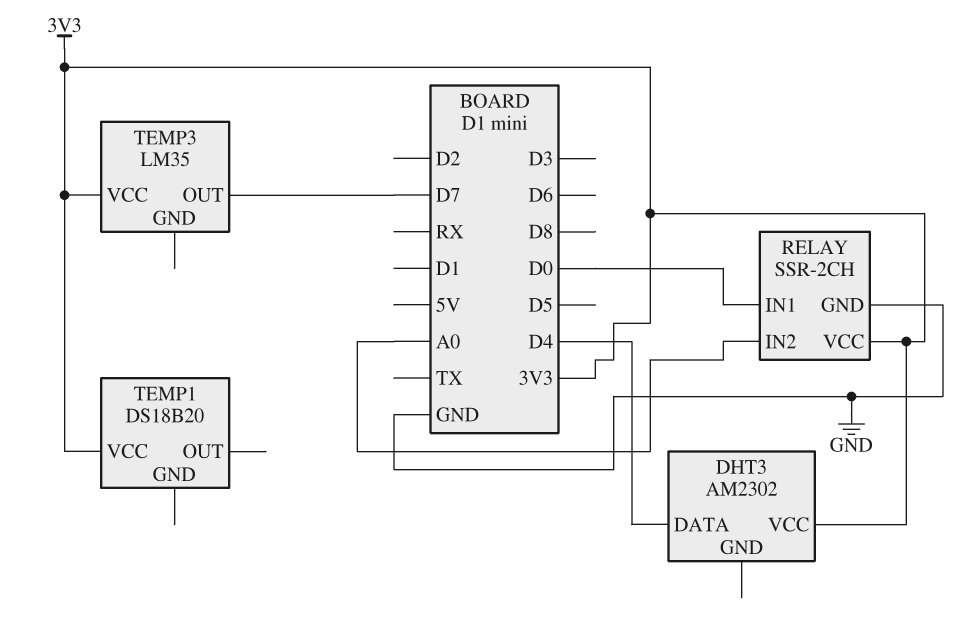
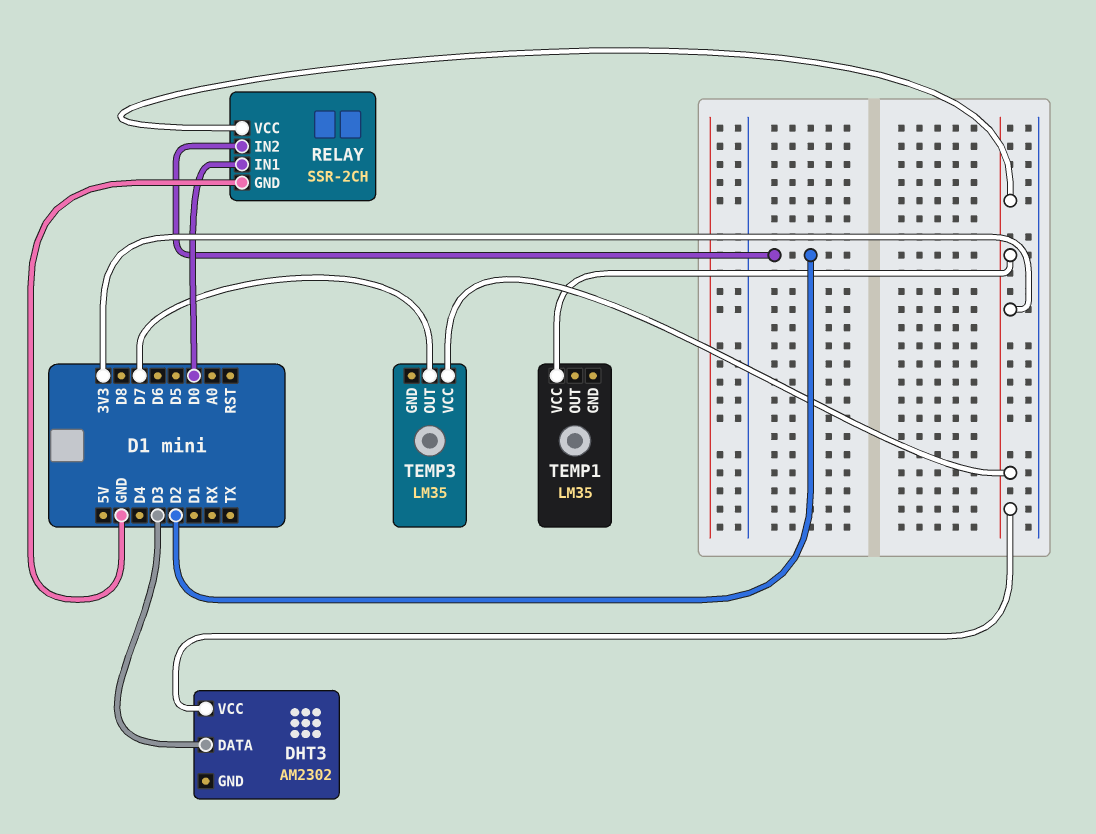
DHT3 pin DATA: D4 -> D3
RELAY pin IN2: A0 -> D2
TEMP1: DS18B20 -> LM35

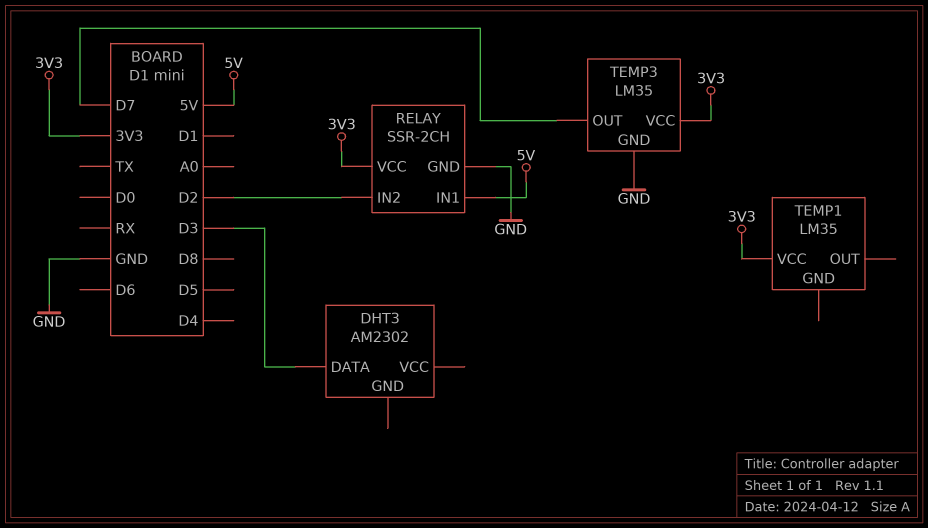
DHT3 pin VCC: 3V3 -> none
RELAY pin IN1: D0 -> 5V
TEMP3 pin GND: none -> GND

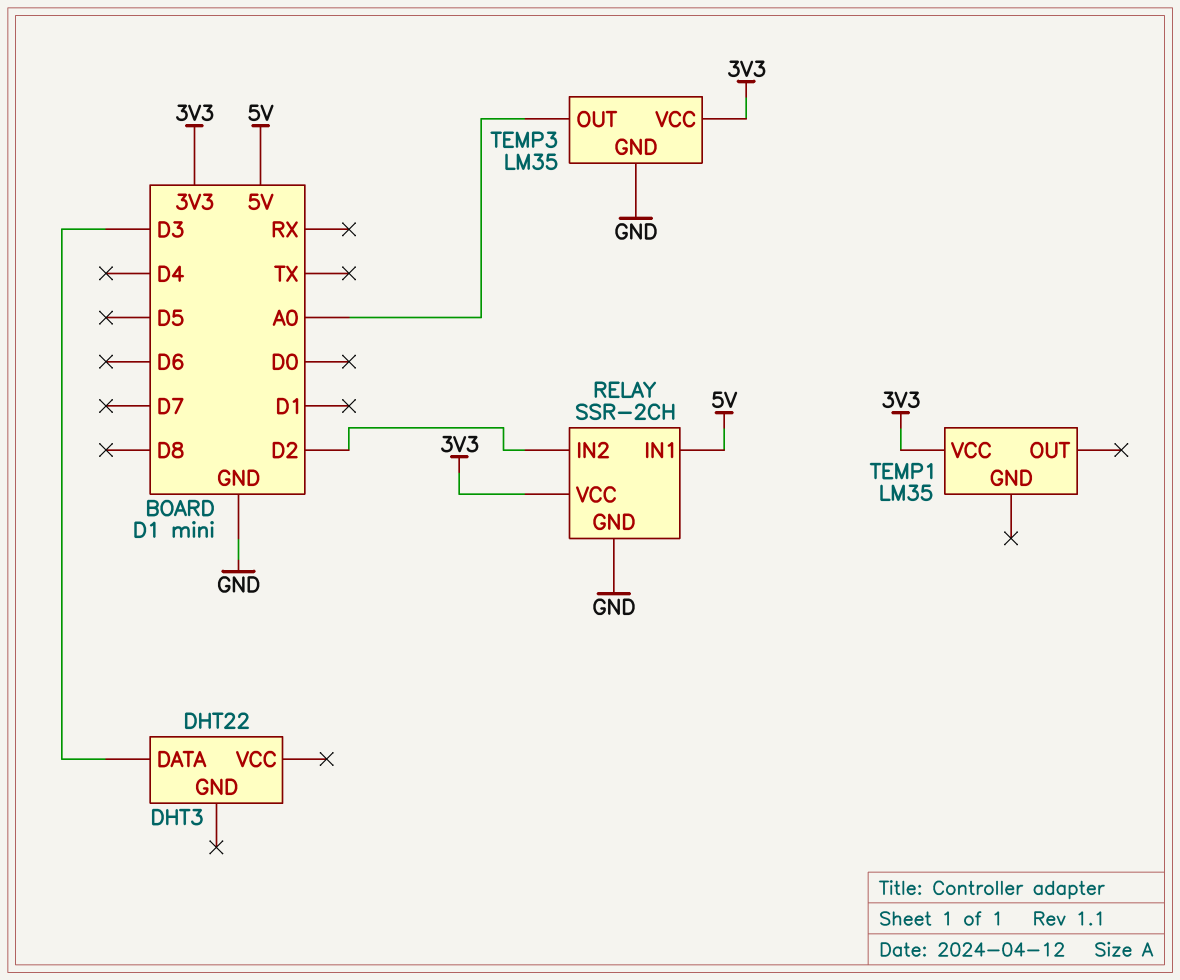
DHT3: AM2302 -> DHT22
TEMP3 pin OUT: D7 -> A0

